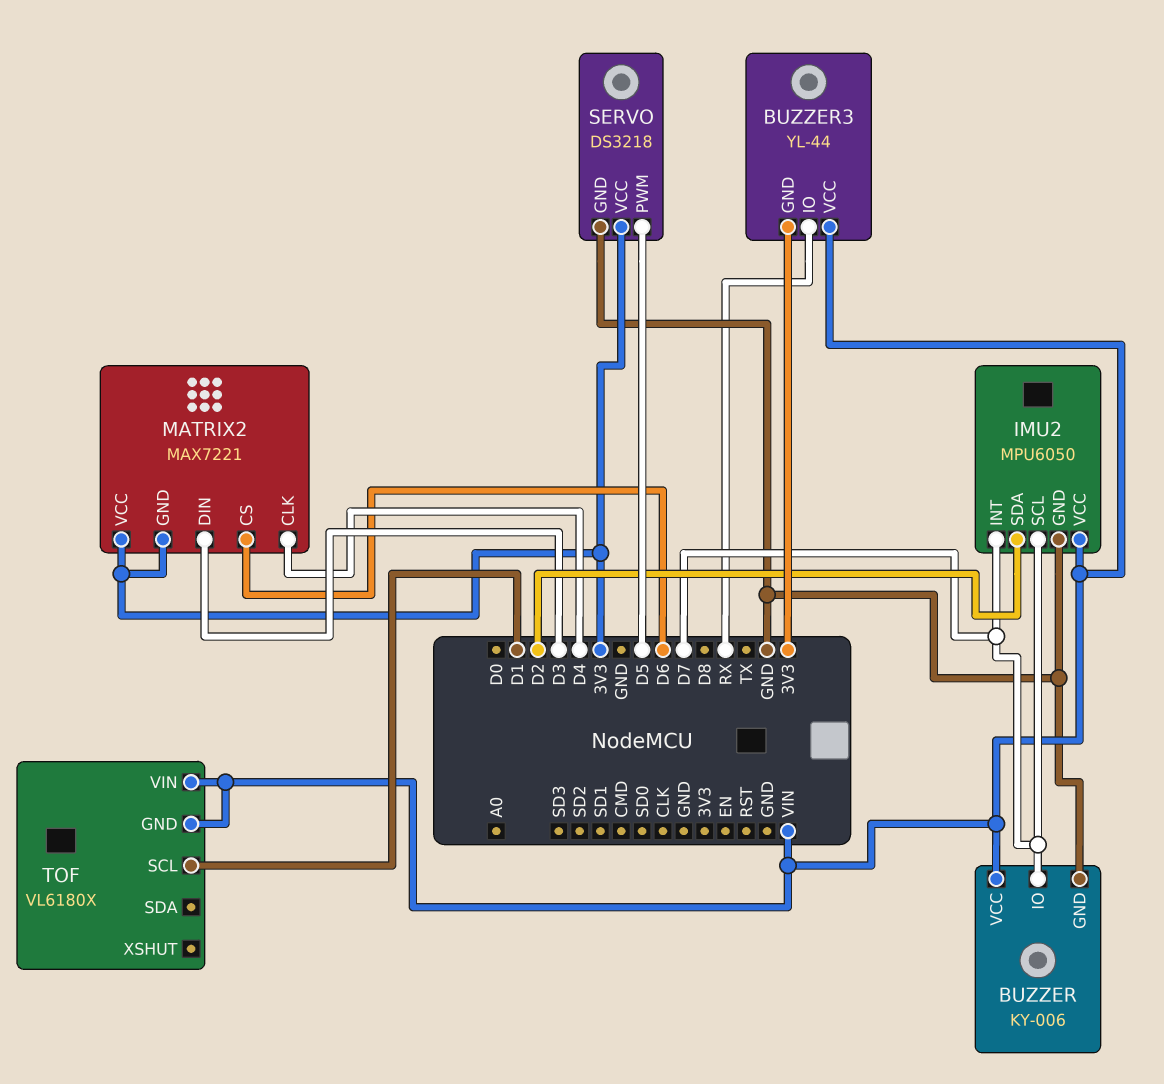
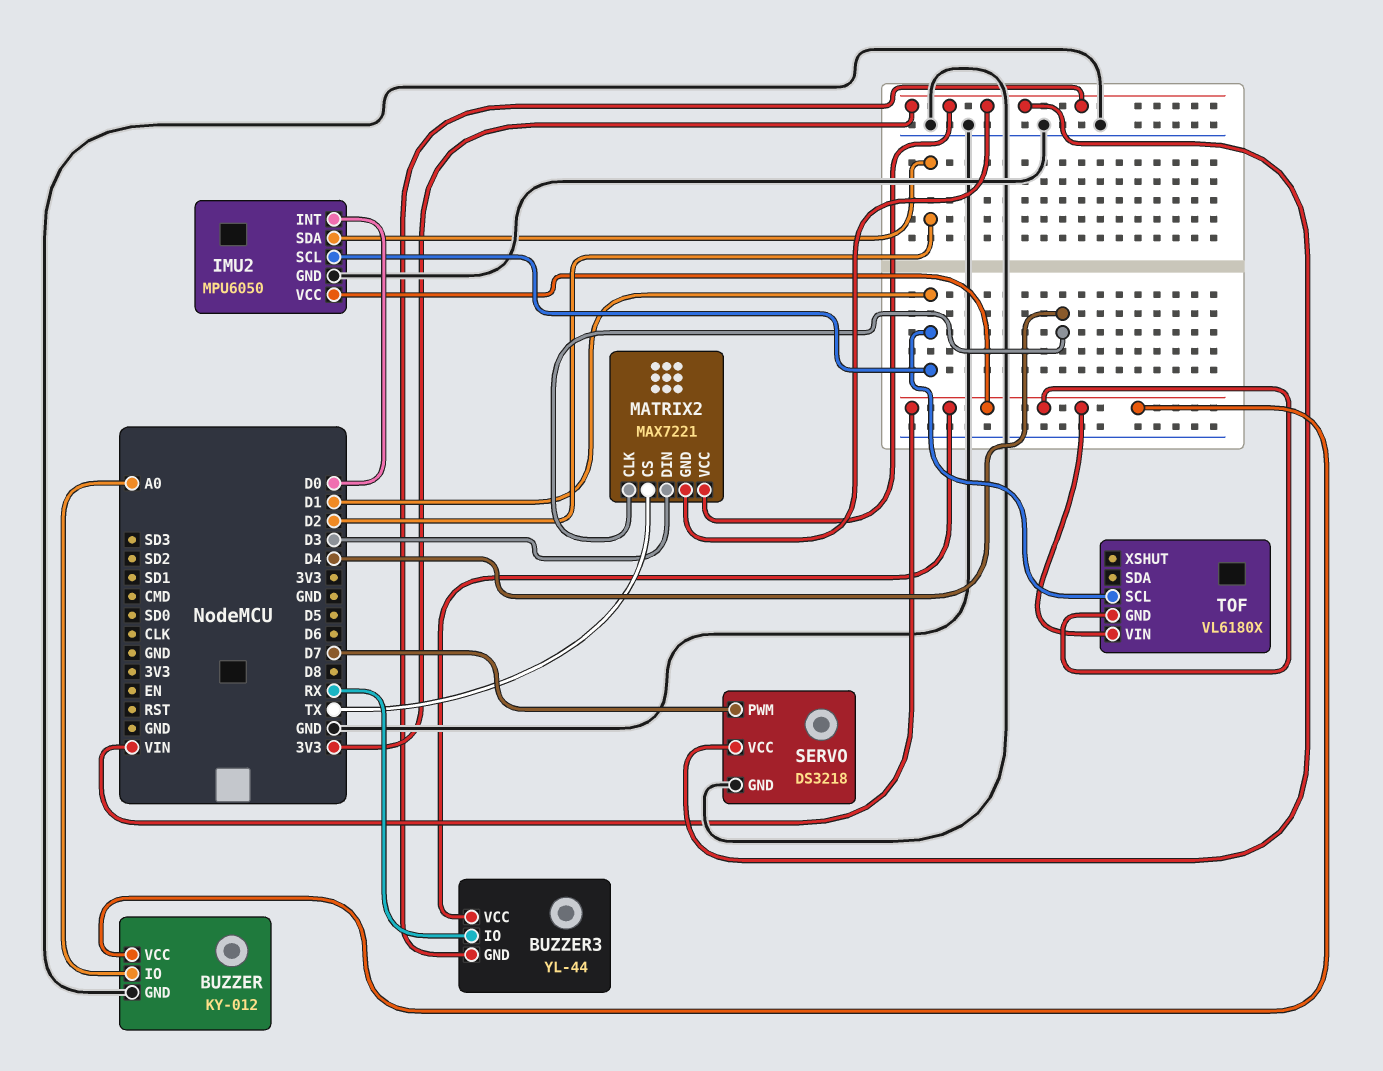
BUZZER: KY-006 -> KY-012
BUZZER pin IO: D7 -> A0
IMU2 pin INT: D7 -> D0
IMU2 pin SCL: D7 -> D1
MATRIX2 pin CS: D6 -> TX
SERVO pin PWM: D5 -> D7

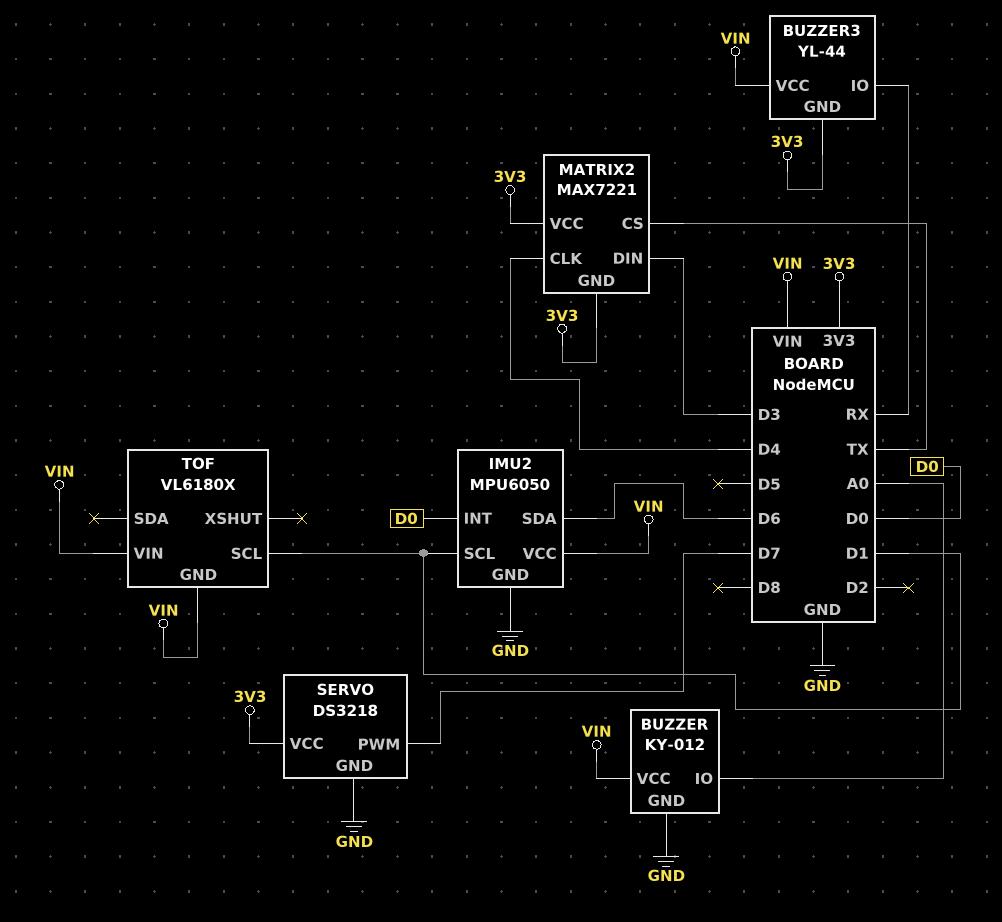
IMU2 pin SDA: D2 -> D6

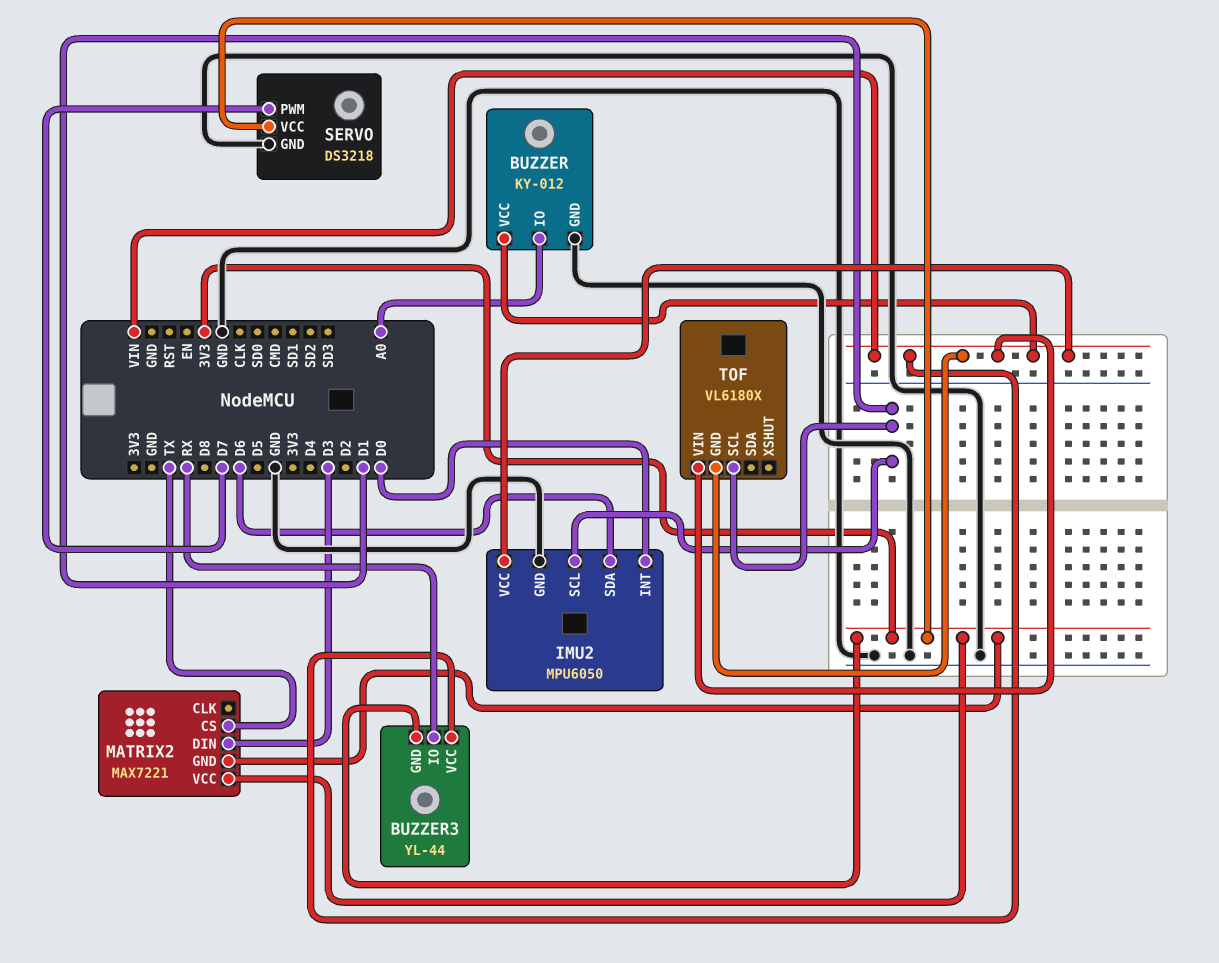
MATRIX2 pin CLK: D4 -> none

